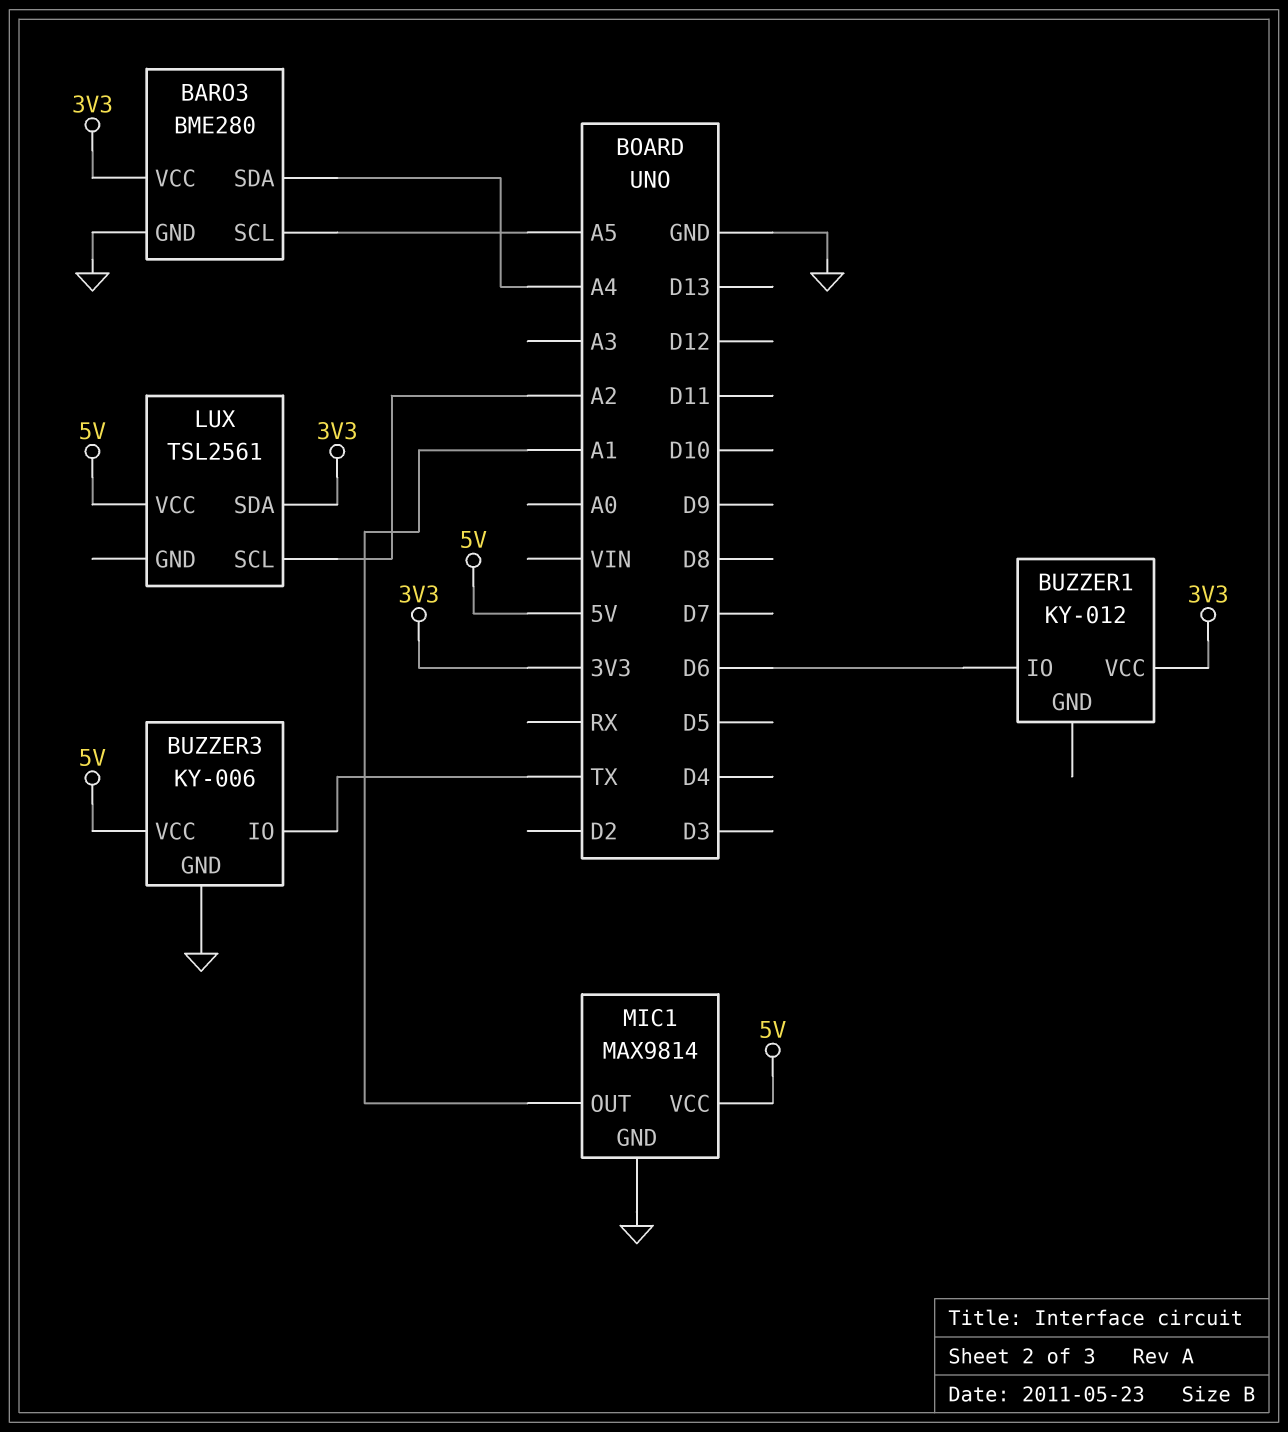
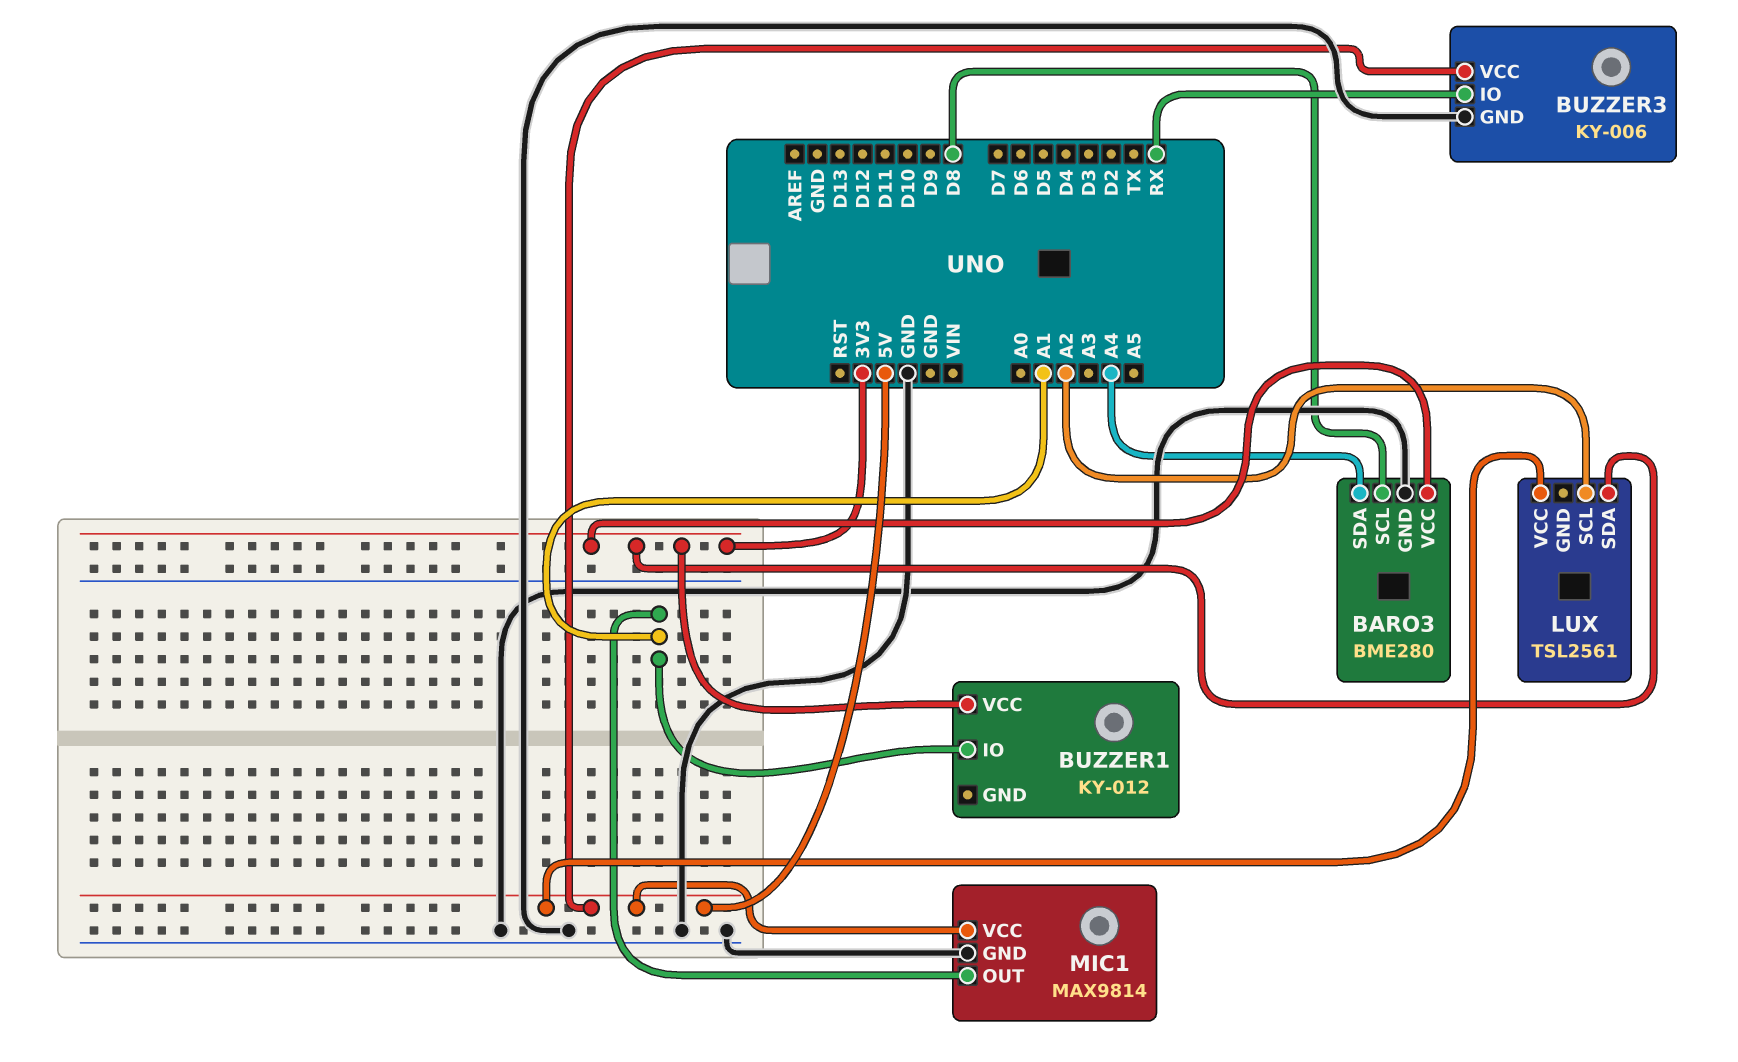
BARO3 pin SCL: A5 -> D8
BUZZER1 pin IO: D6 -> A1
BUZZER3 pin IO: TX -> RX

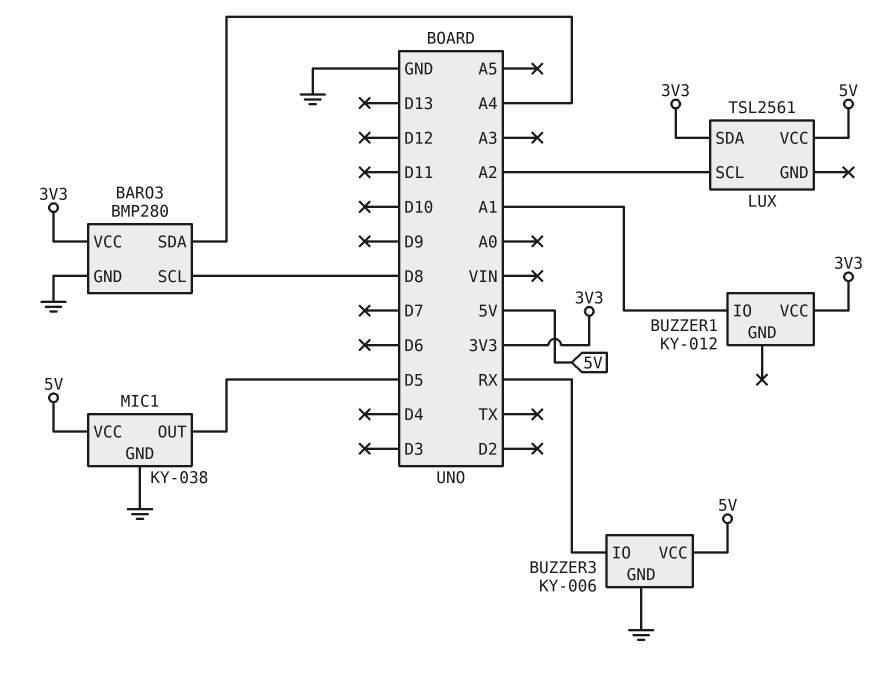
BARO3: BME280 -> BMP280
MIC1: MAX9814 -> KY-038
MIC1 pin OUT: A1 -> D5

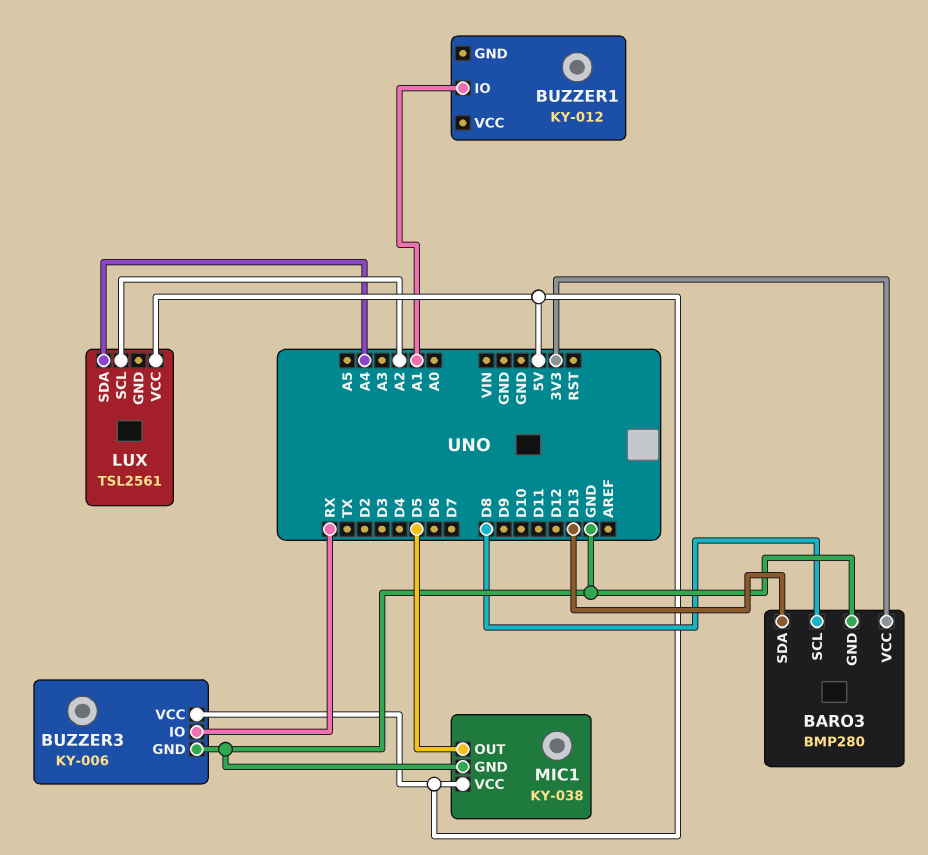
BARO3 pin SDA: A4 -> D13
BUZZER1 pin VCC: 3V3 -> none
LUX pin SDA: 3V3 -> A4

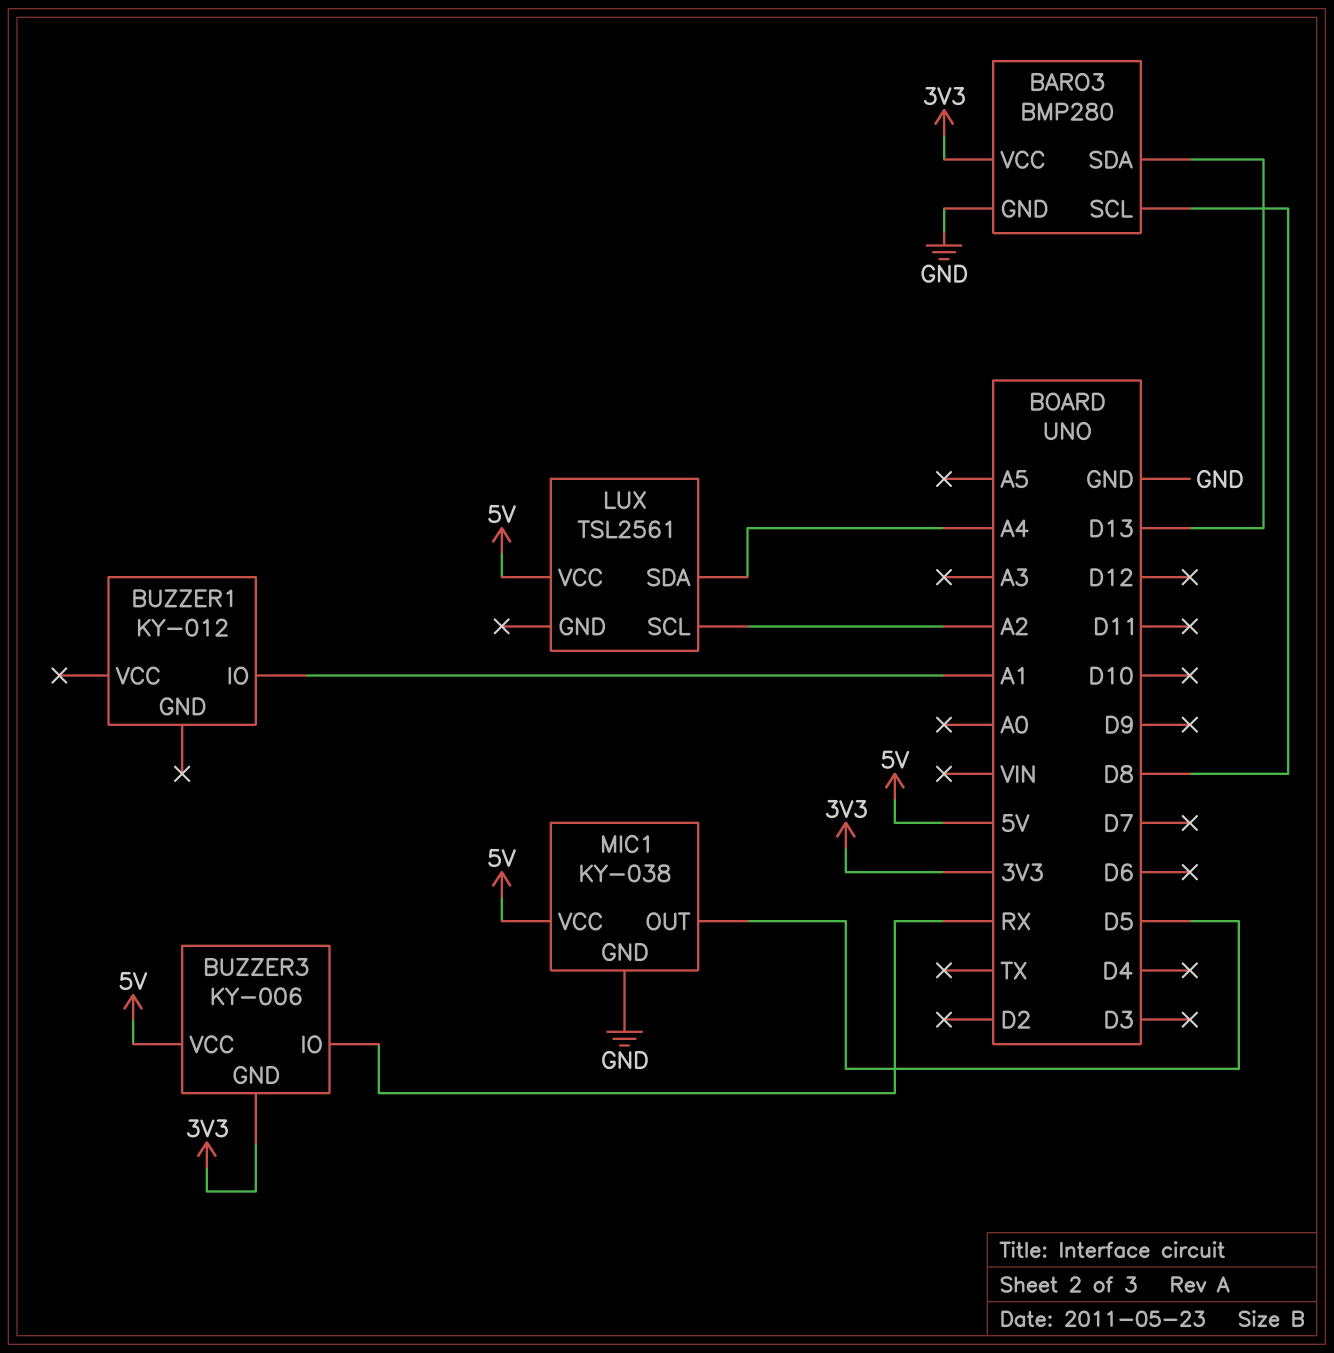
BUZZER3 pin GND: GND -> 3V3

